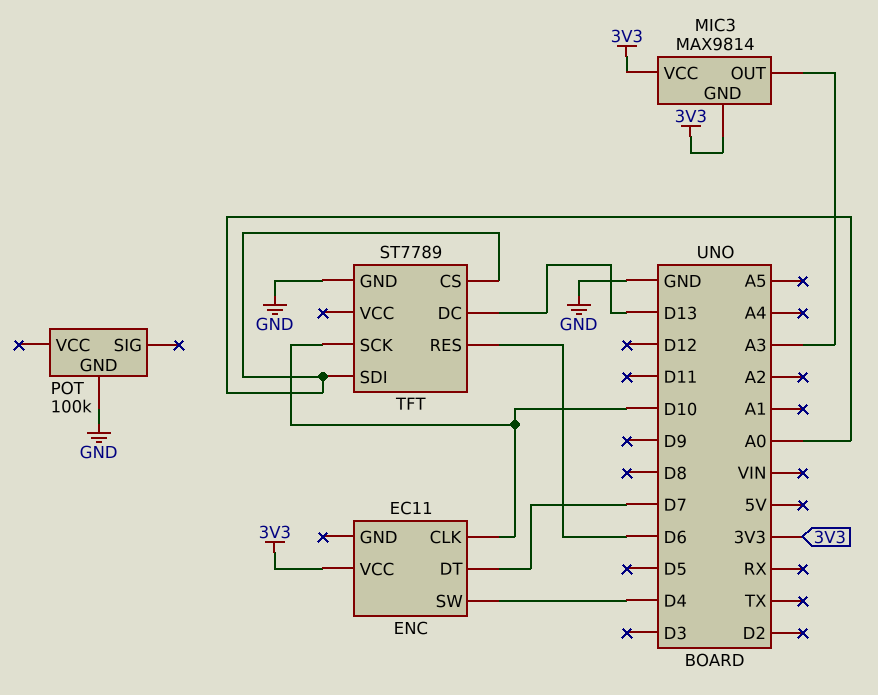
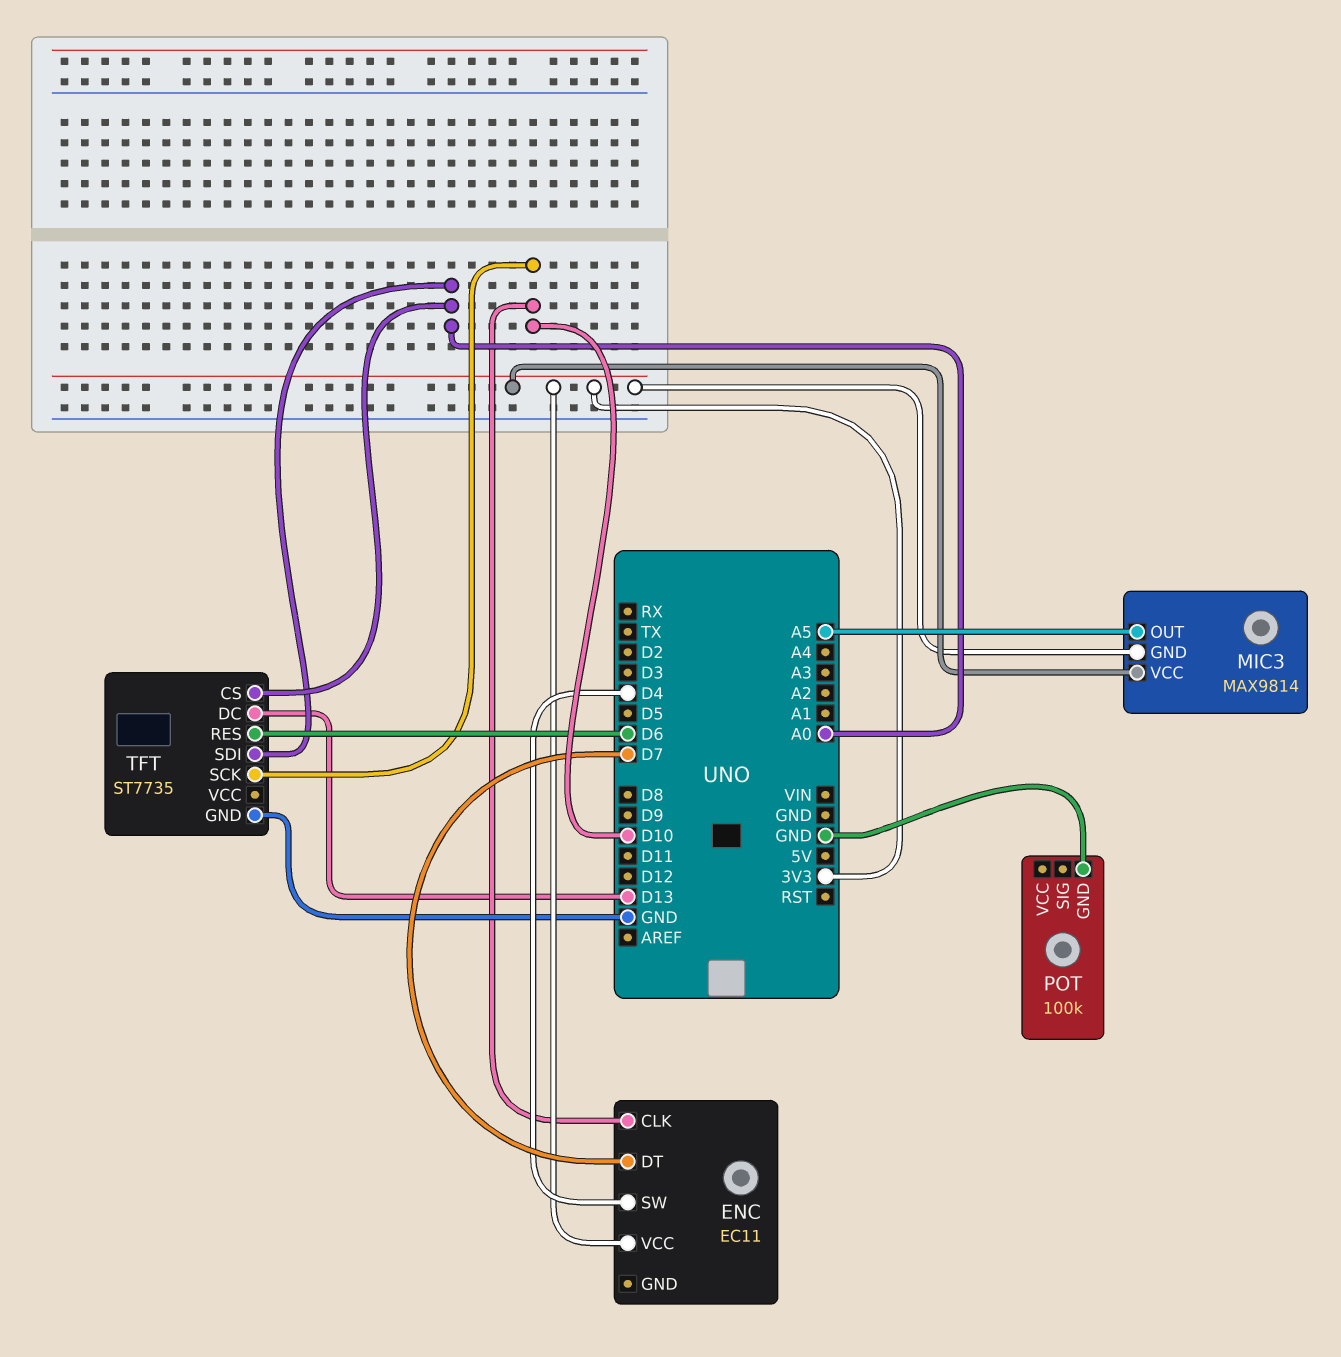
MIC3 pin OUT: A3 -> A5
TFT: ST7789 -> ST7735

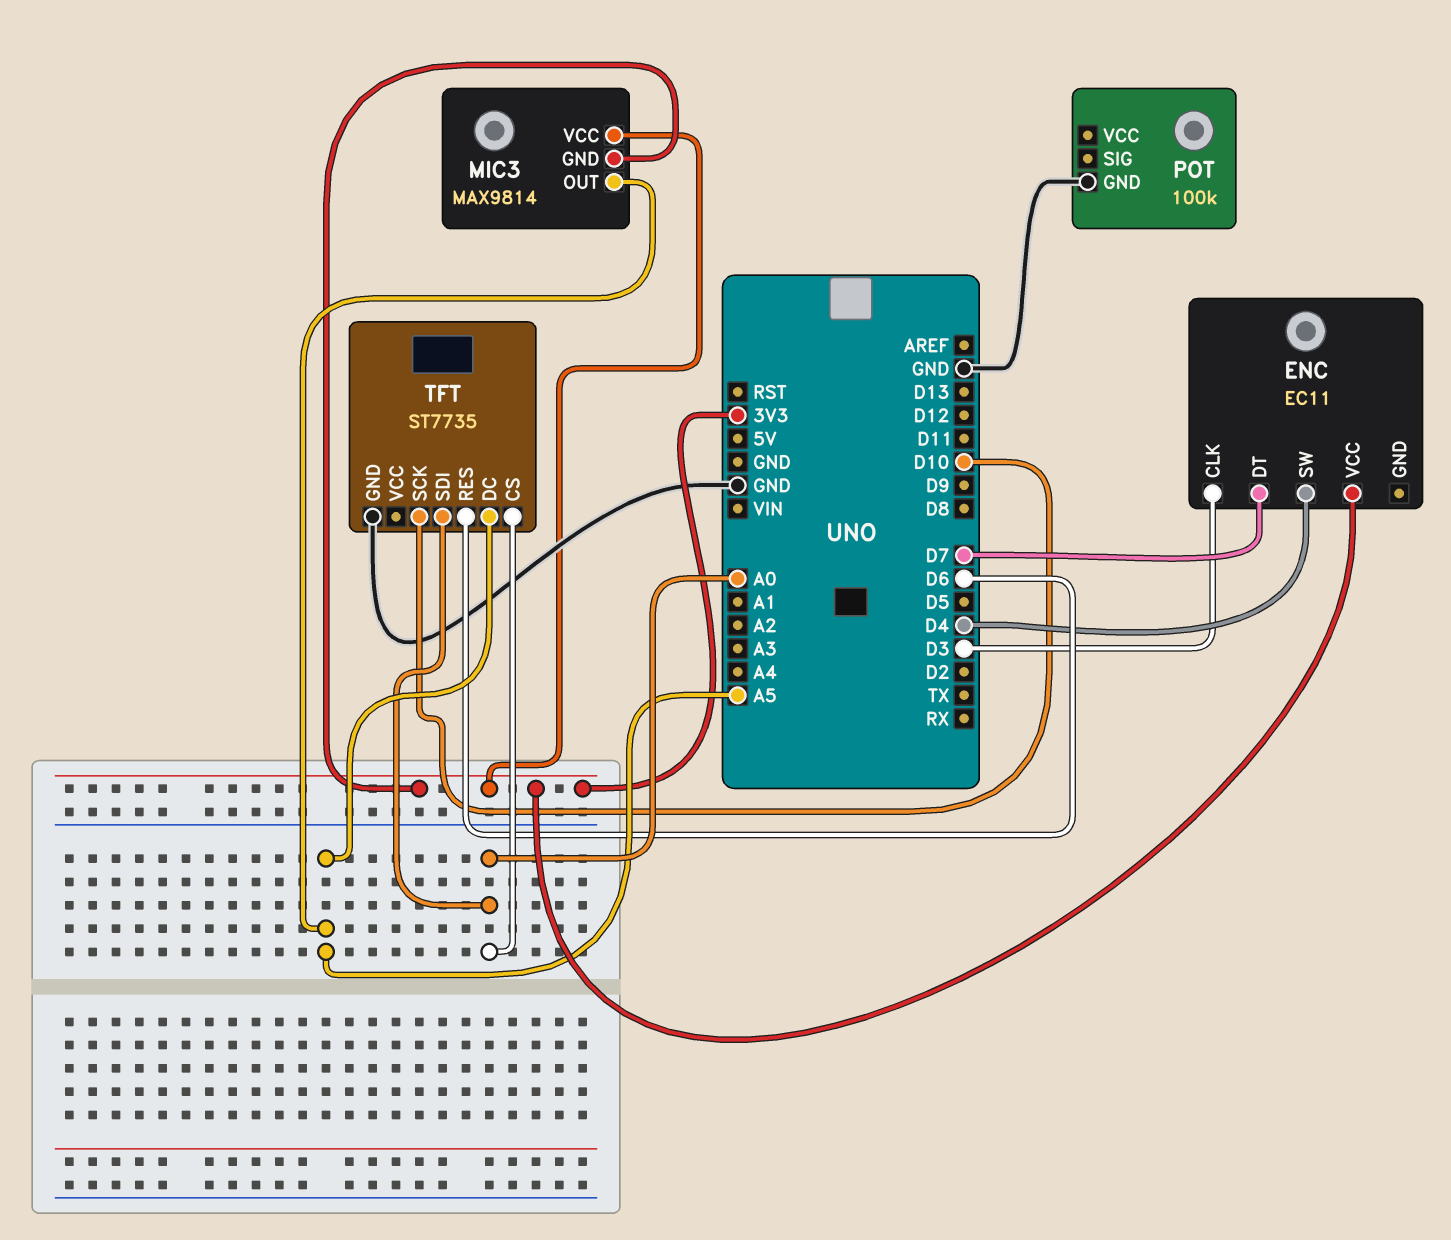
ENC pin CLK: D10 -> D3
TFT pin DC: D13 -> A5

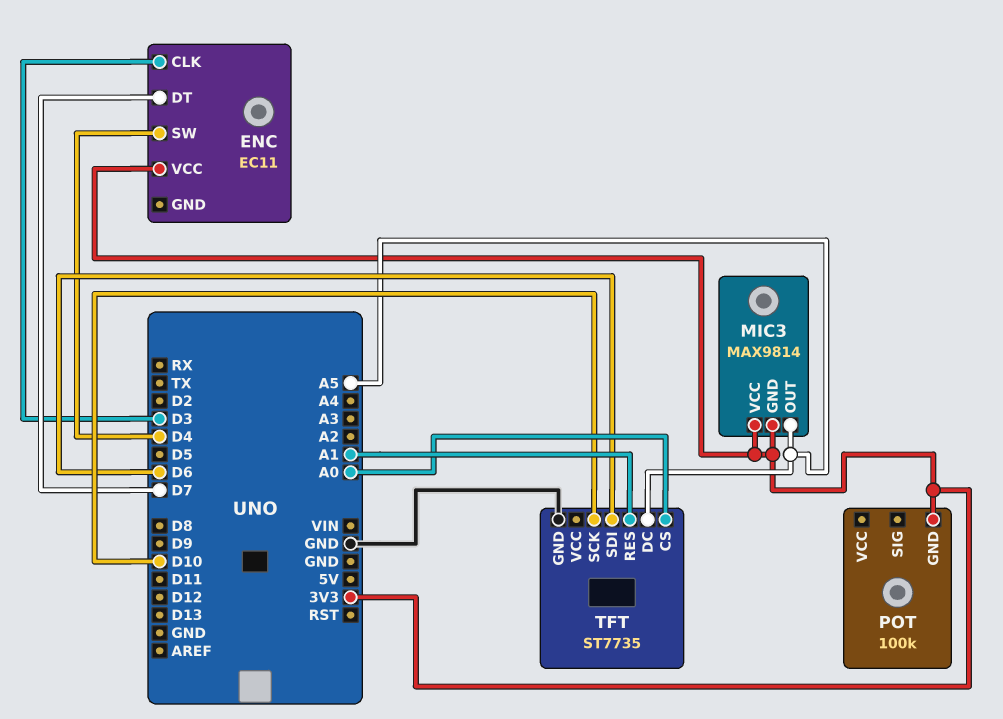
POT pin GND: GND -> 3V3
TFT pin RES: D6 -> A1
TFT pin SDI: A0 -> D6

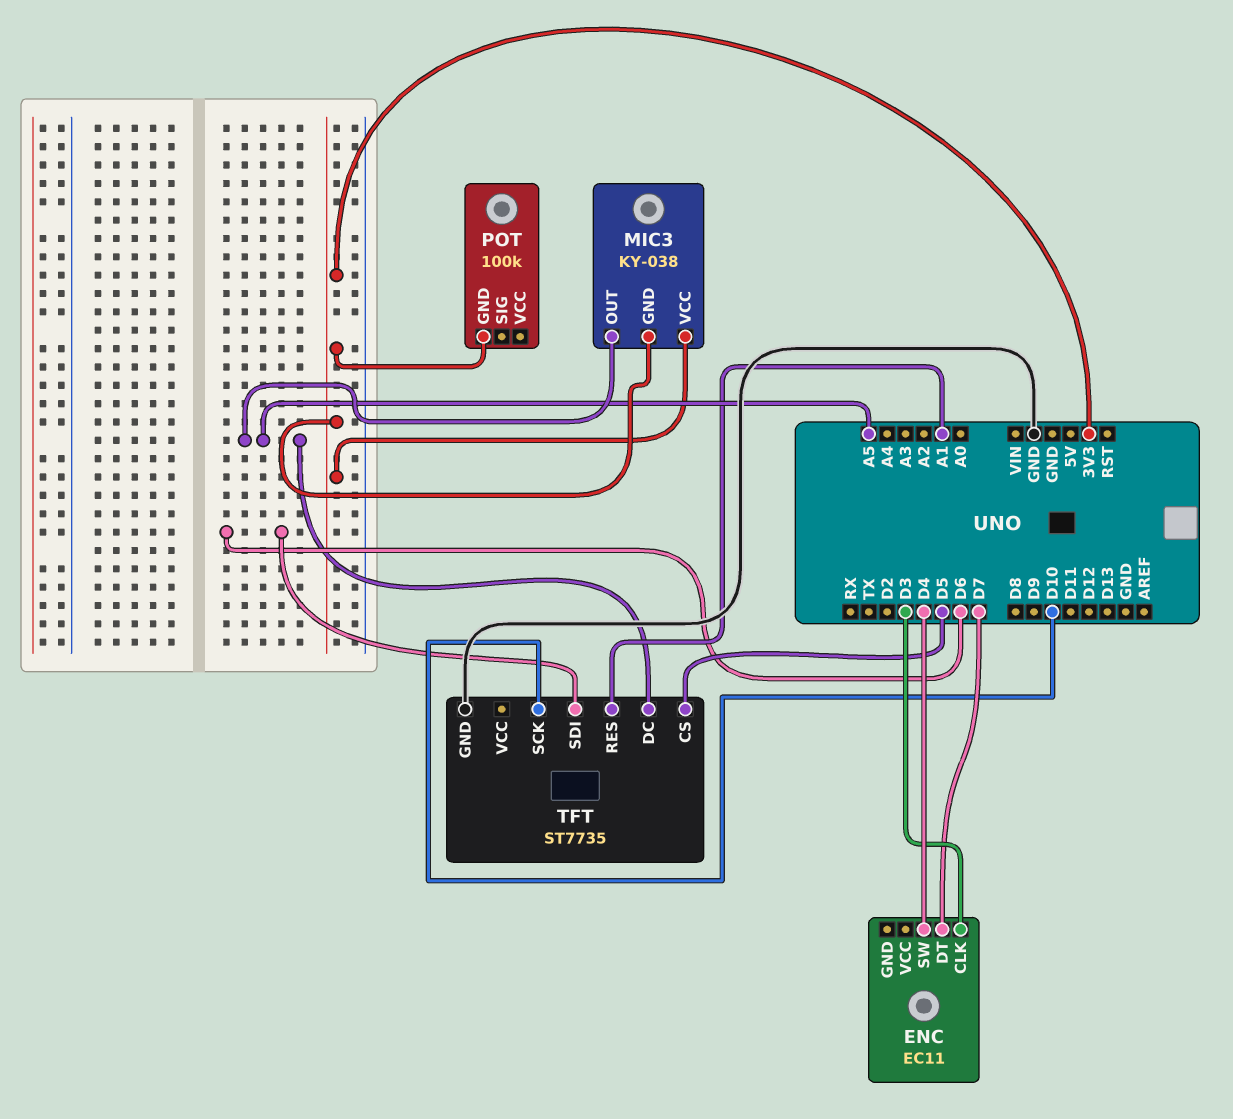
ENC pin VCC: 3V3 -> none
MIC3: MAX9814 -> KY-038
TFT pin CS: A0 -> D5

